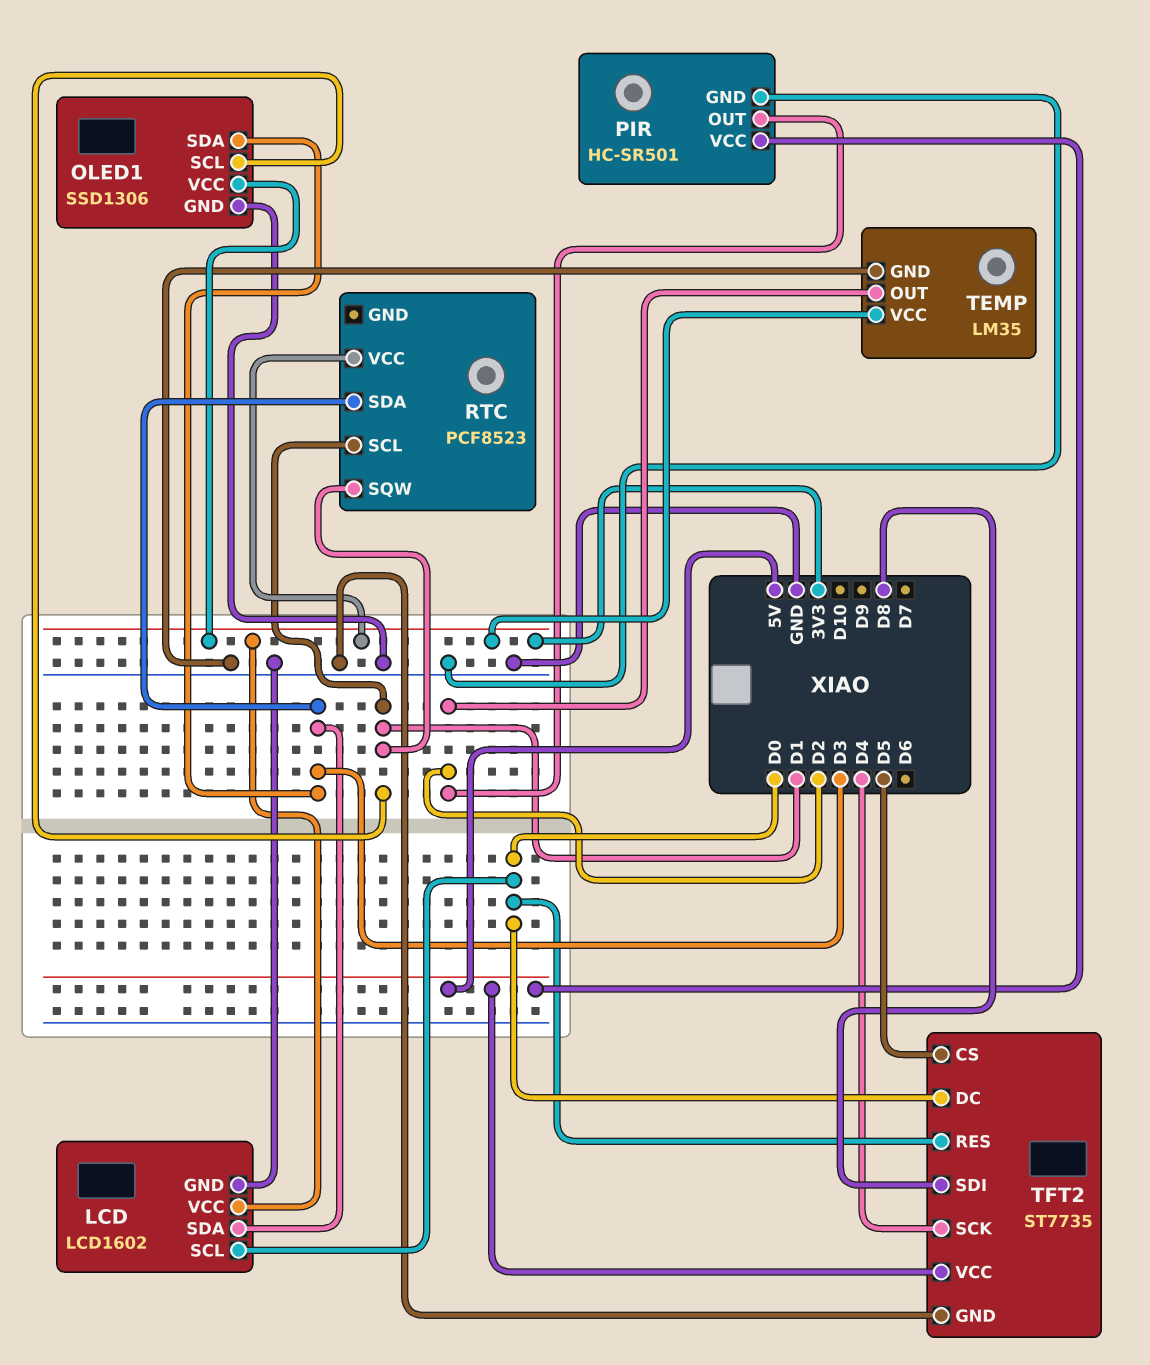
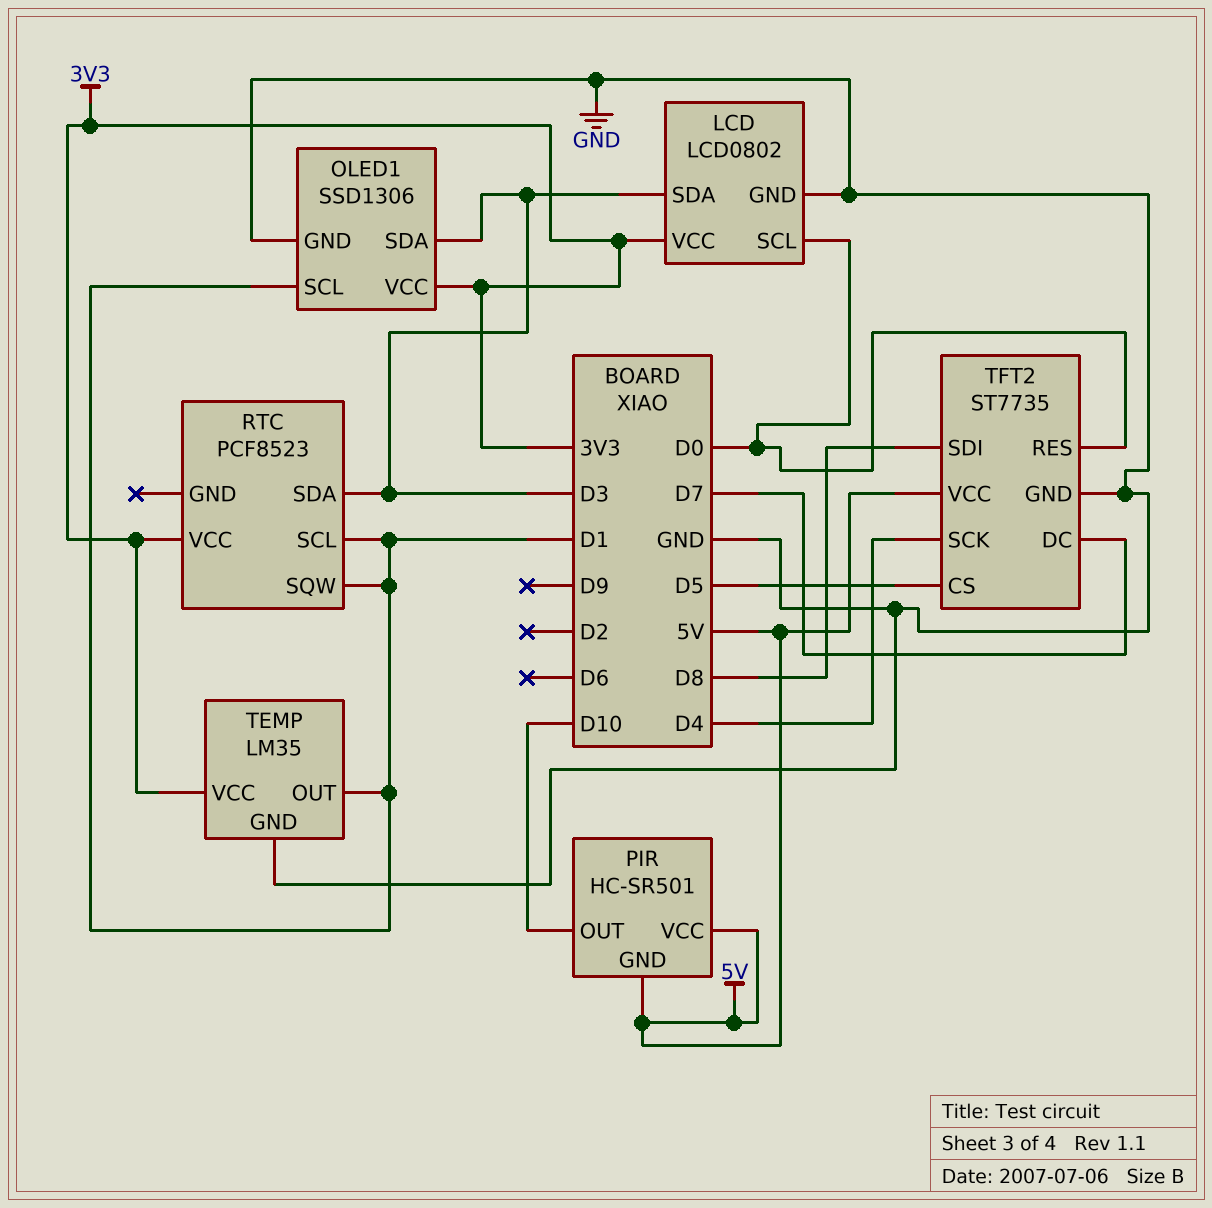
LCD: LCD1602 -> LCD0802
PIR pin GND: GND -> 5V
PIR pin OUT: D2 -> D10
TEMP pin OUT: D2 -> D1
TFT2 pin DC: D0 -> D7

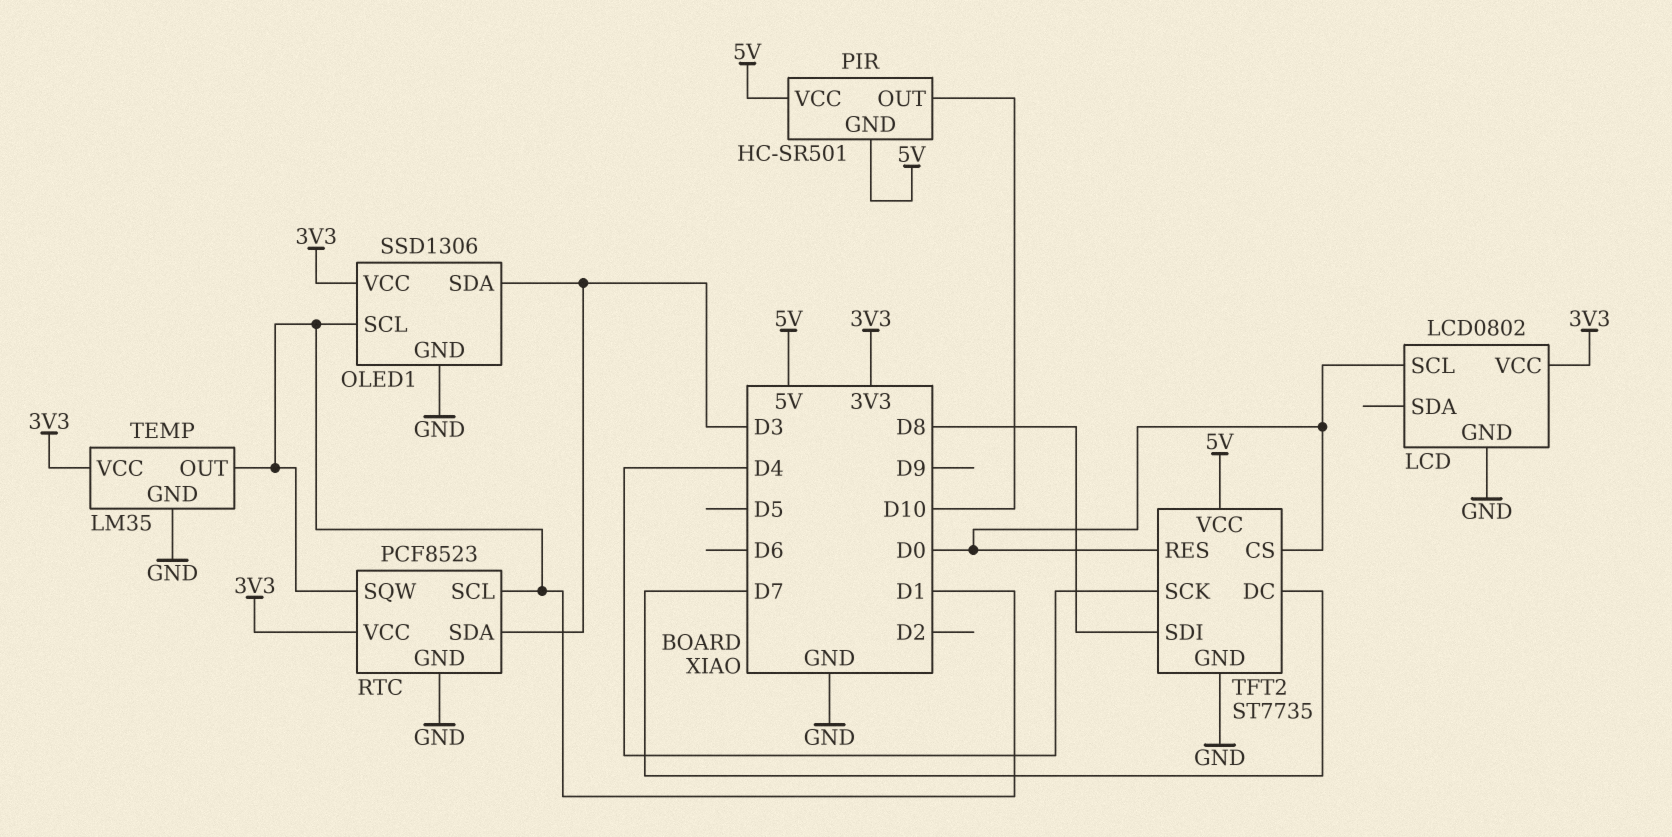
LCD pin SDA: D3 -> none
RTC pin GND: none -> GND
TFT2 pin CS: D5 -> D0

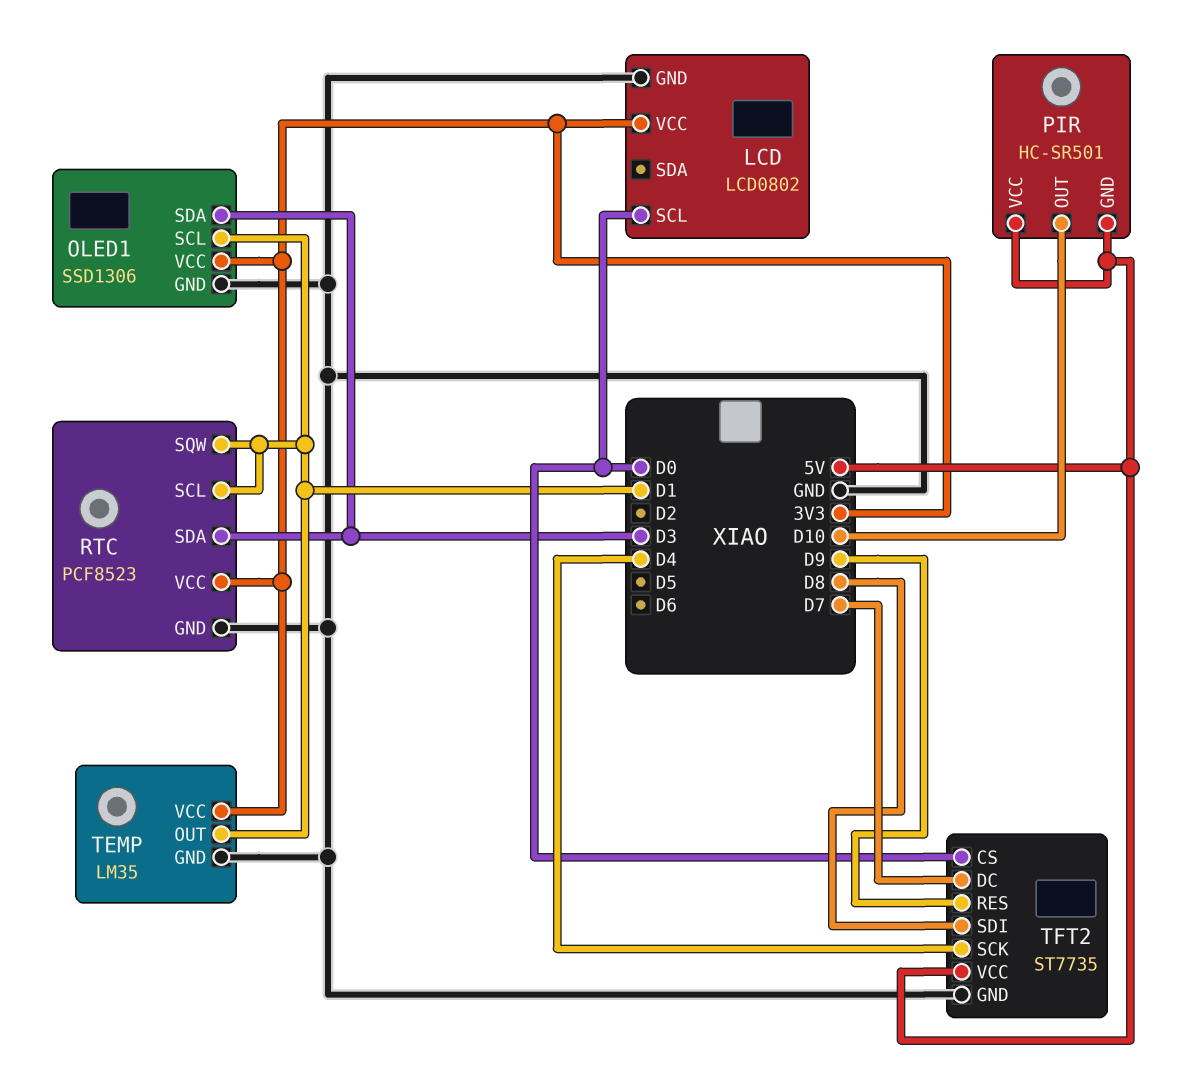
TFT2 pin RES: D0 -> D9

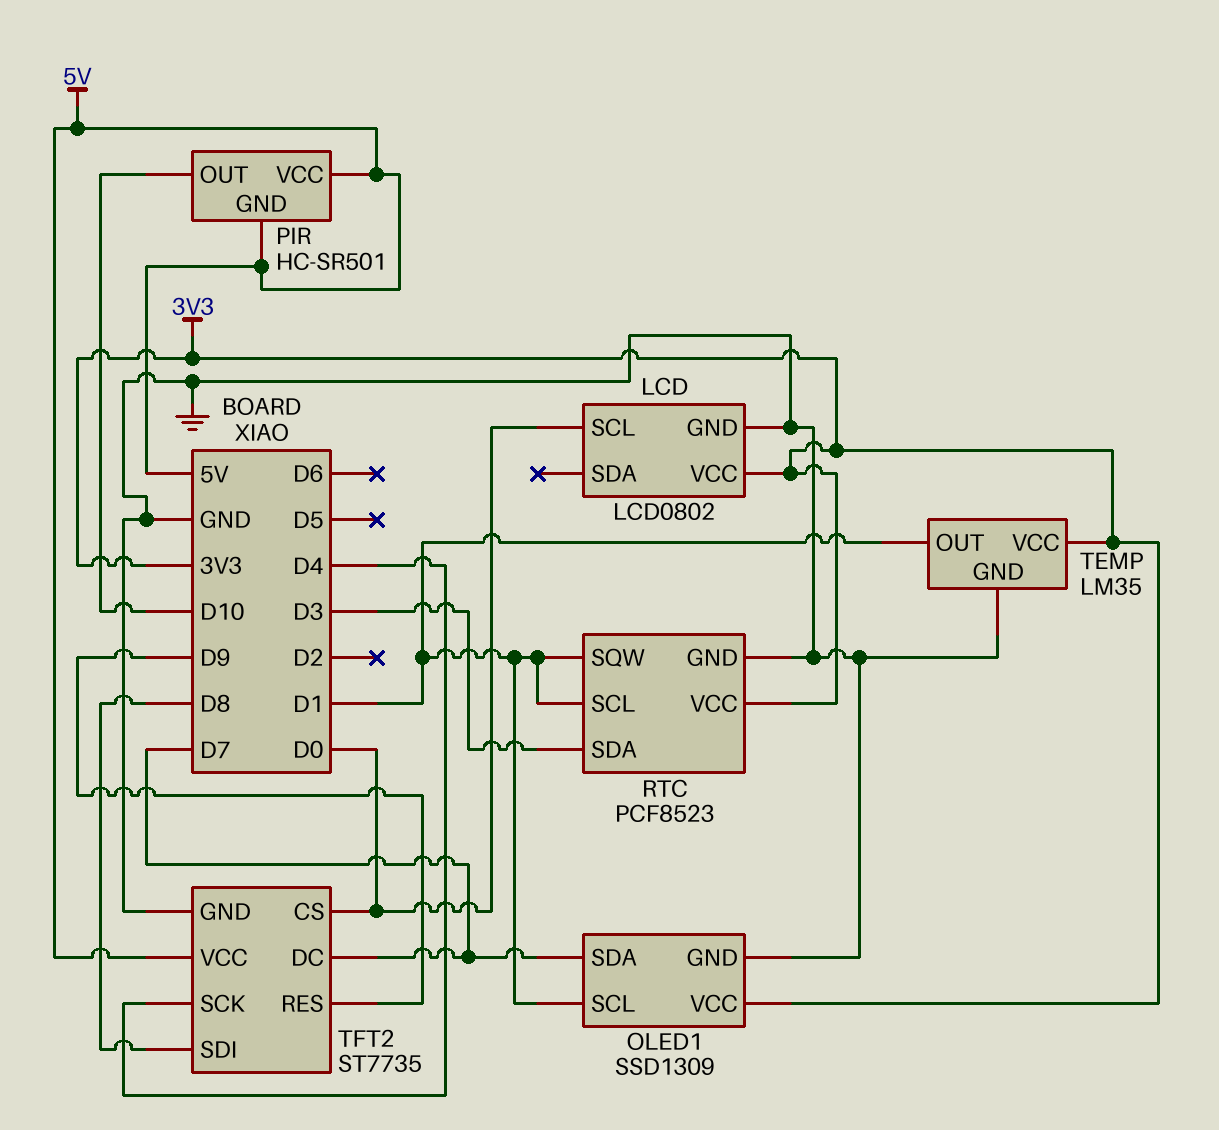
OLED1: SSD1306 -> SSD1309
OLED1 pin SDA: D3 -> D7

